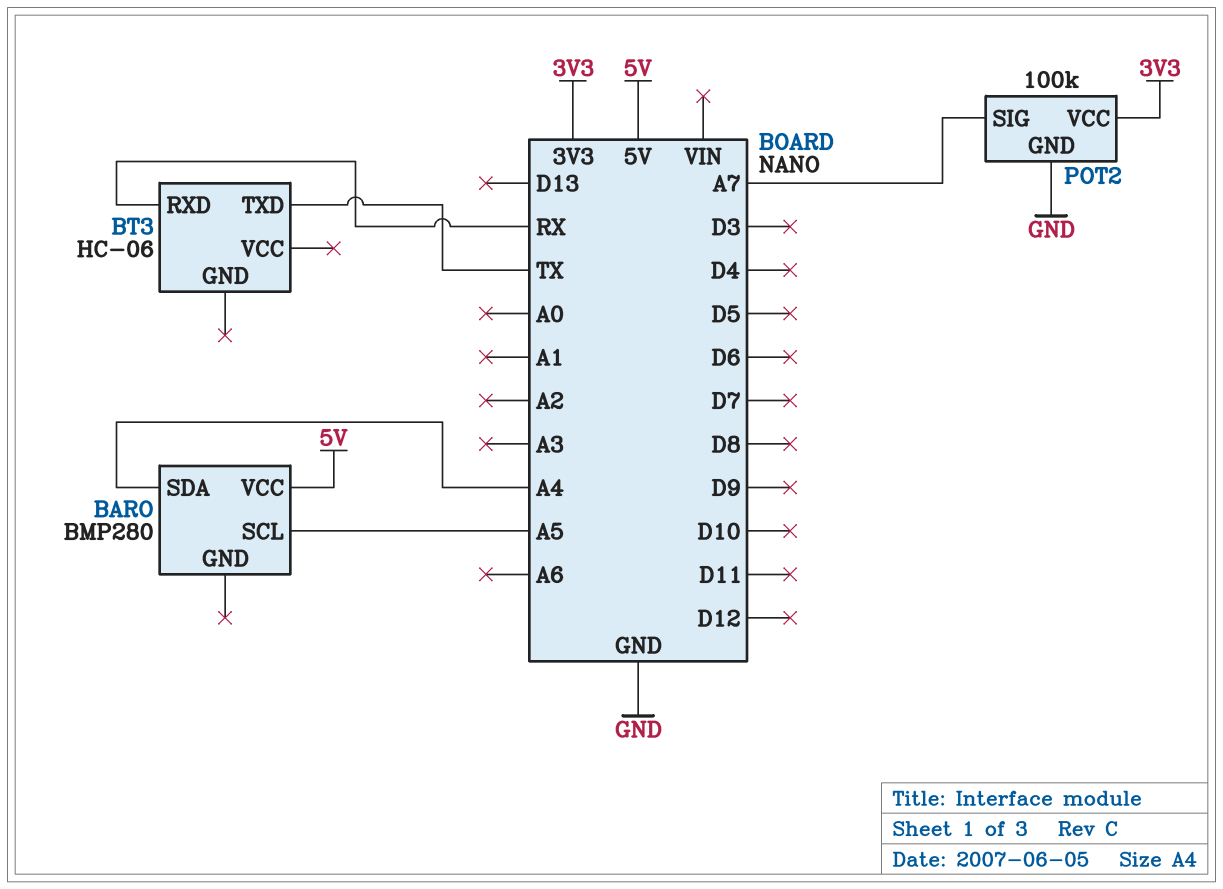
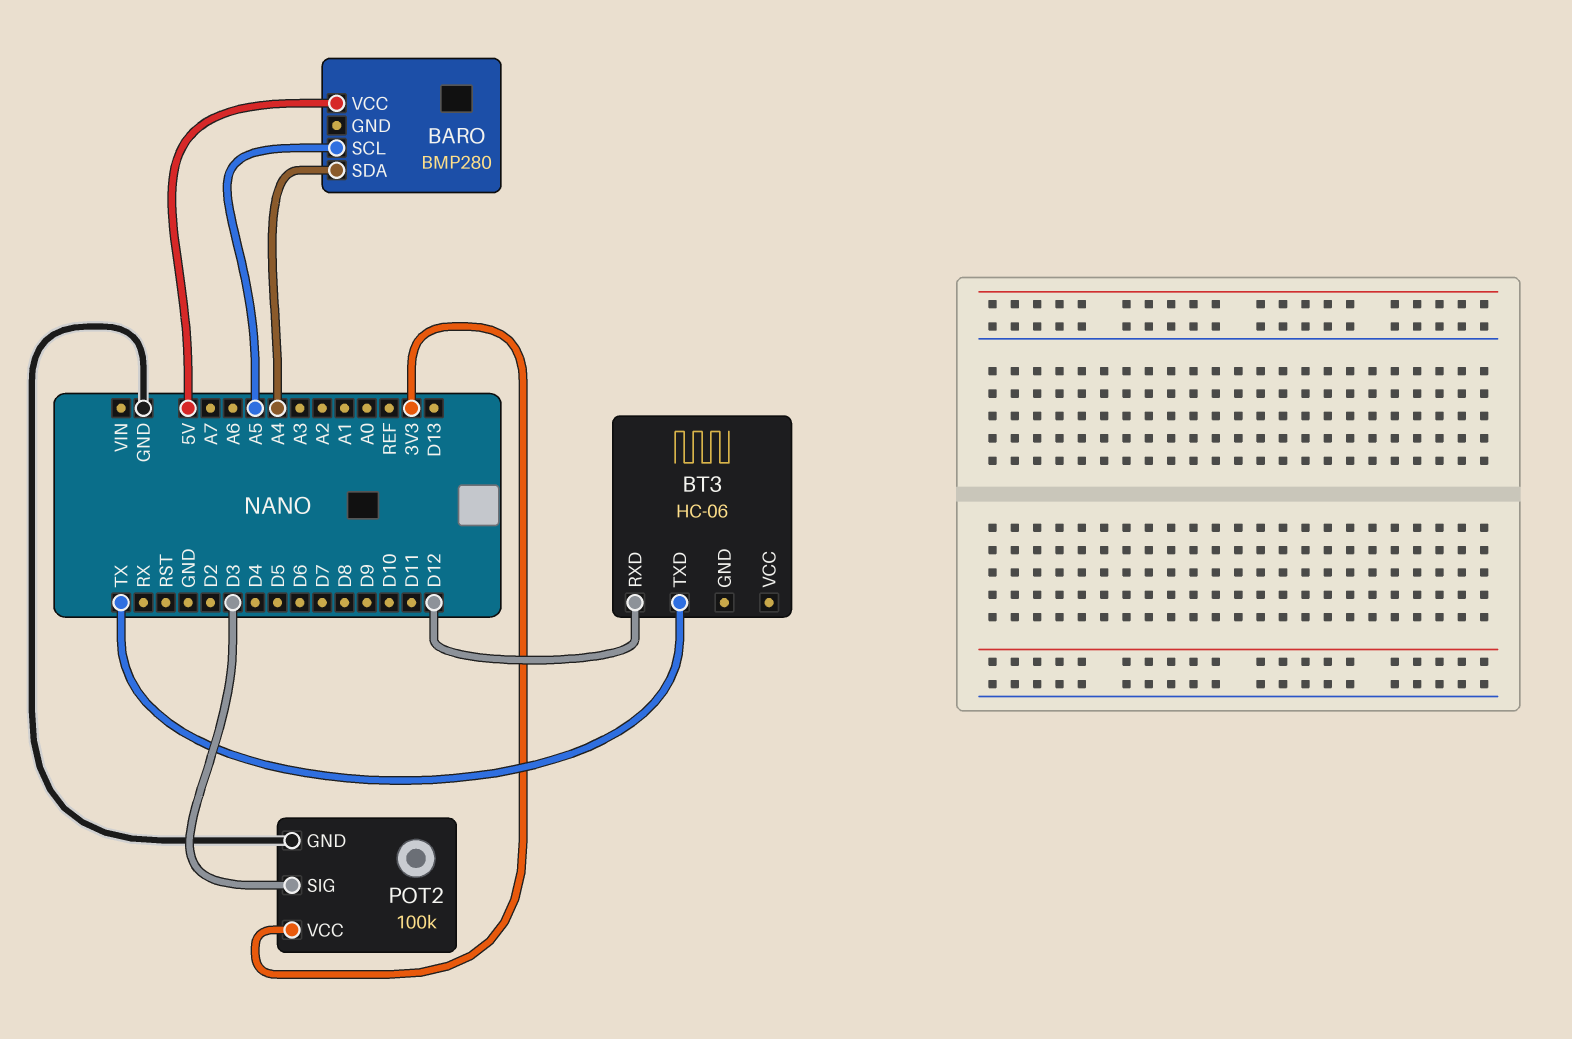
BT3 pin RXD: RX -> D12
POT2 pin SIG: A7 -> D3

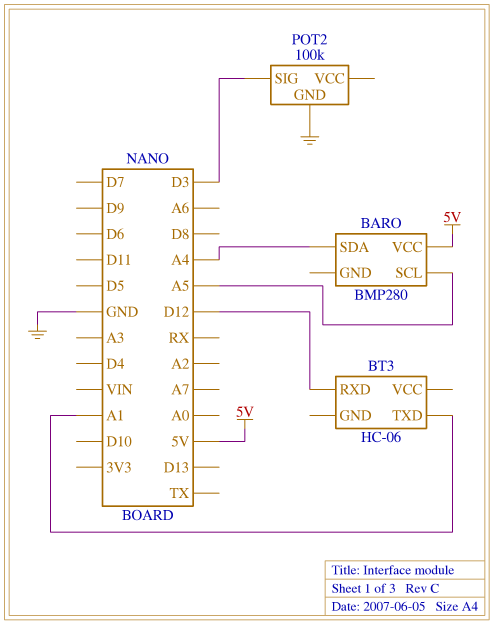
BT3 pin TXD: TX -> A1
POT2 pin VCC: 3V3 -> none

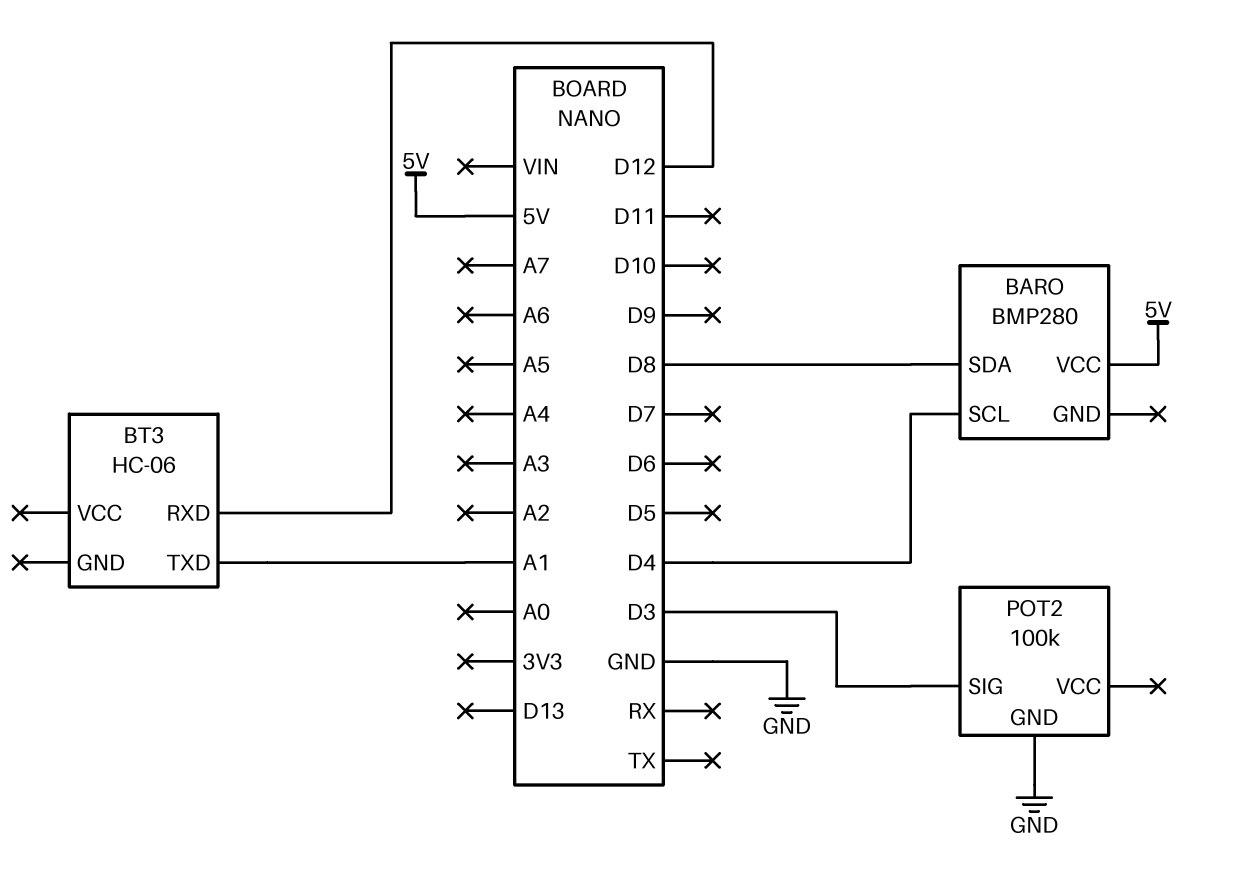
BARO pin SCL: A5 -> D4
BARO pin SDA: A4 -> D8

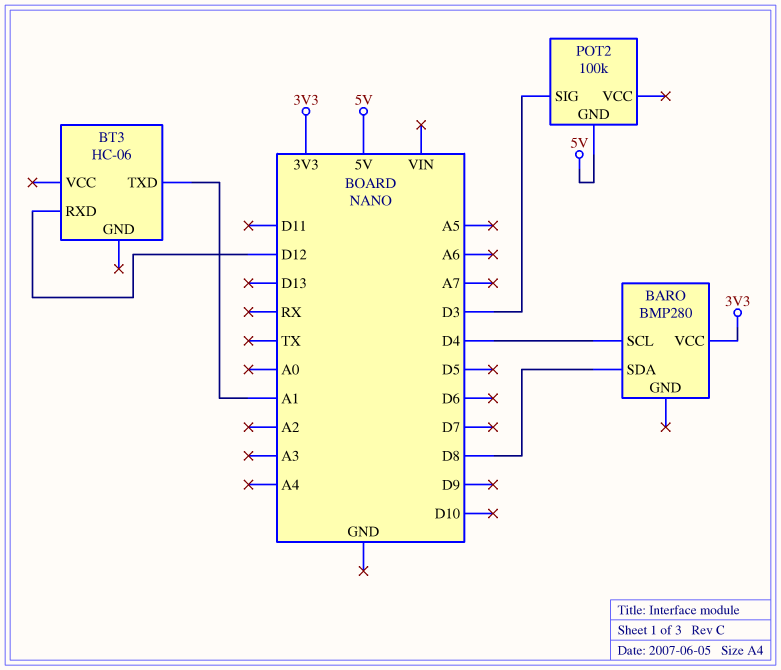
BARO pin VCC: 5V -> 3V3
POT2 pin GND: GND -> 5V

